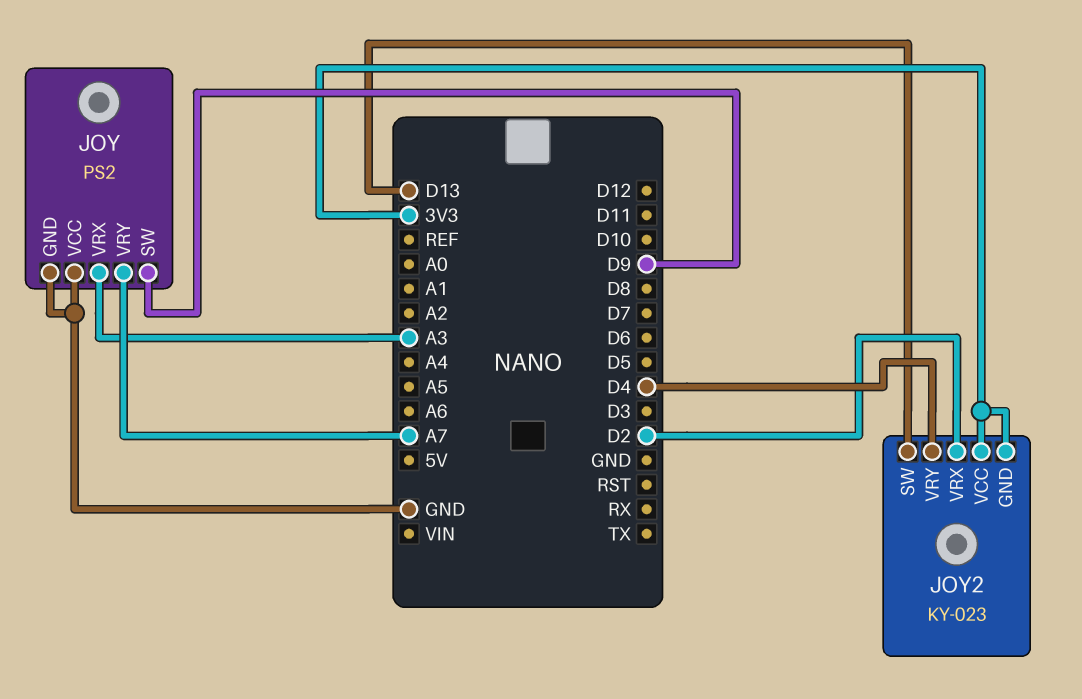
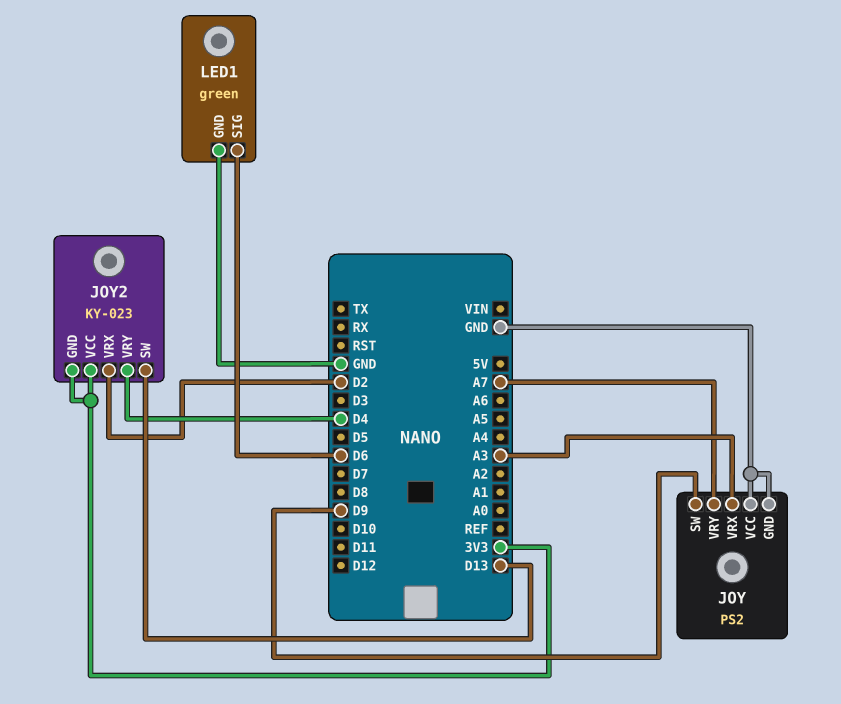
LED1: none -> green
LED1 pin GND: none -> GND
LED1 pin SIG: none -> D6

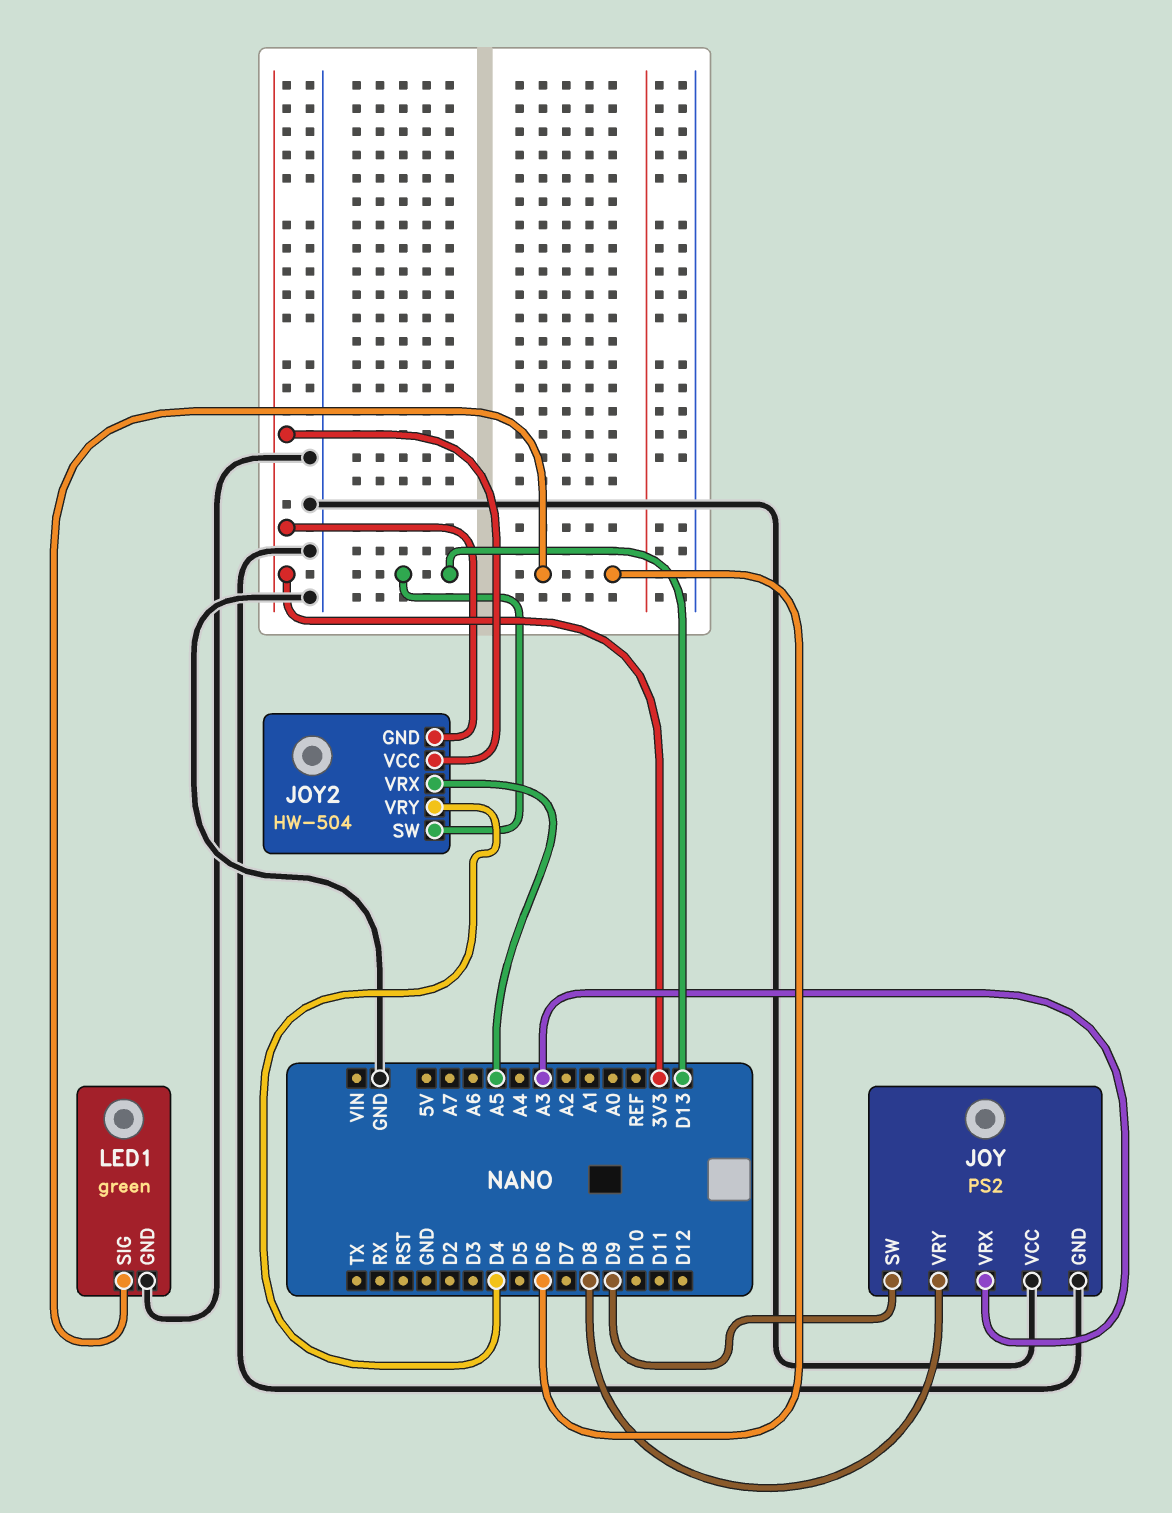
JOY pin VRY: A7 -> D8
JOY2: KY-023 -> HW-504
JOY2 pin VRX: D2 -> A5

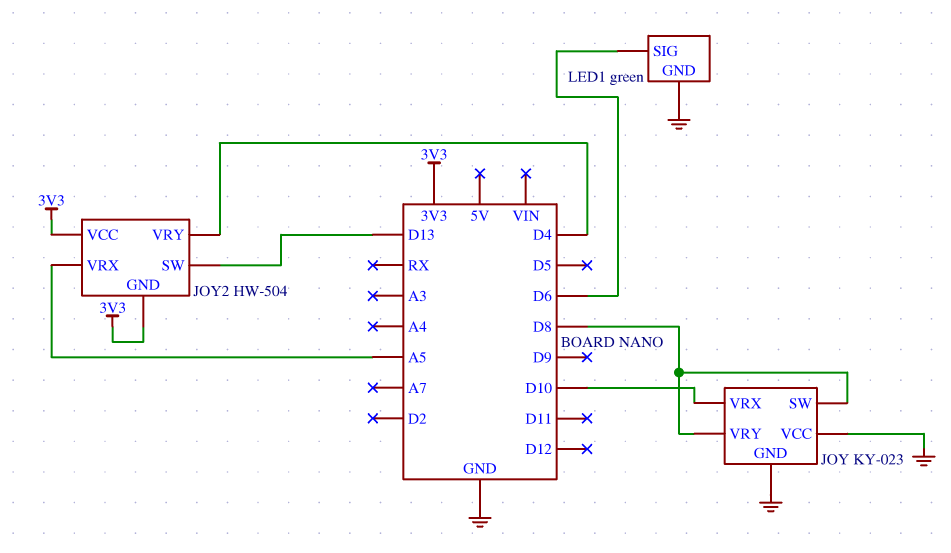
JOY: PS2 -> KY-023
JOY pin SW: D9 -> D8
JOY pin VRX: A3 -> D10

